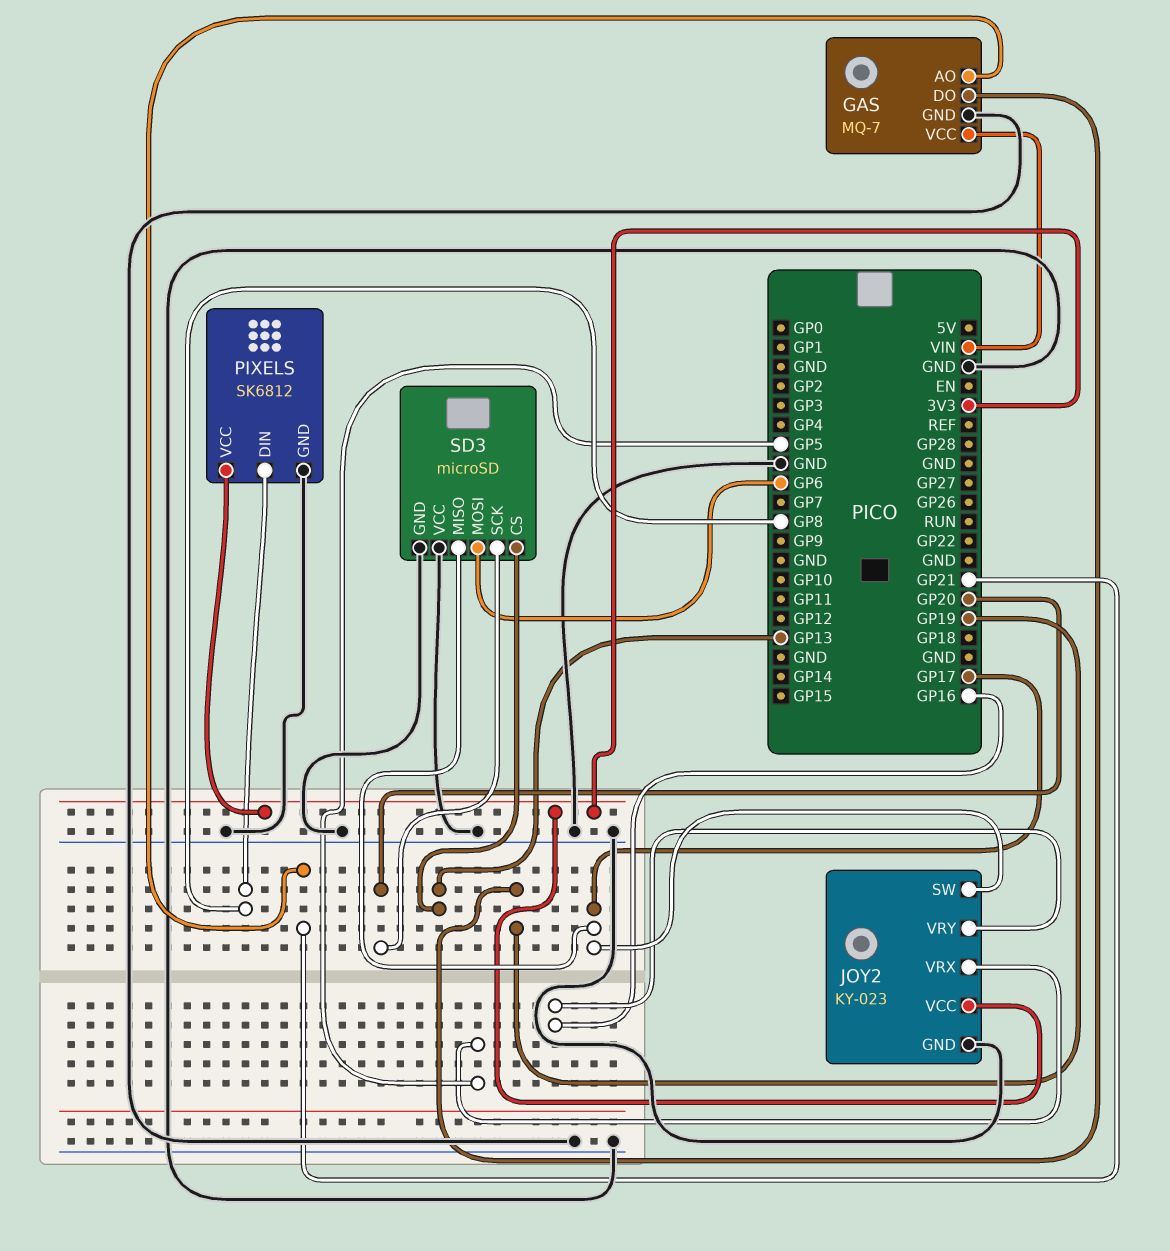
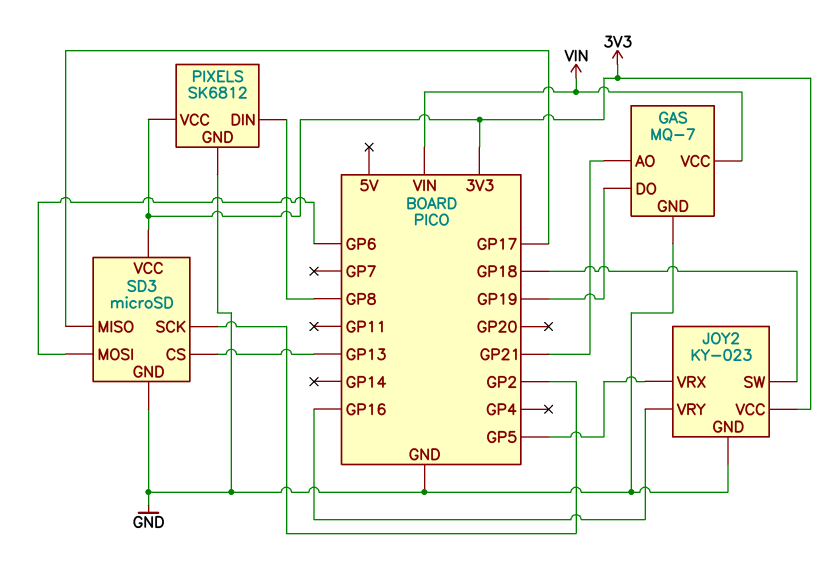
JOY2 pin SW: GP17 -> GP18
SD3 pin SCK: GP20 -> GP2
SD3 pin VCC: GND -> 3V3

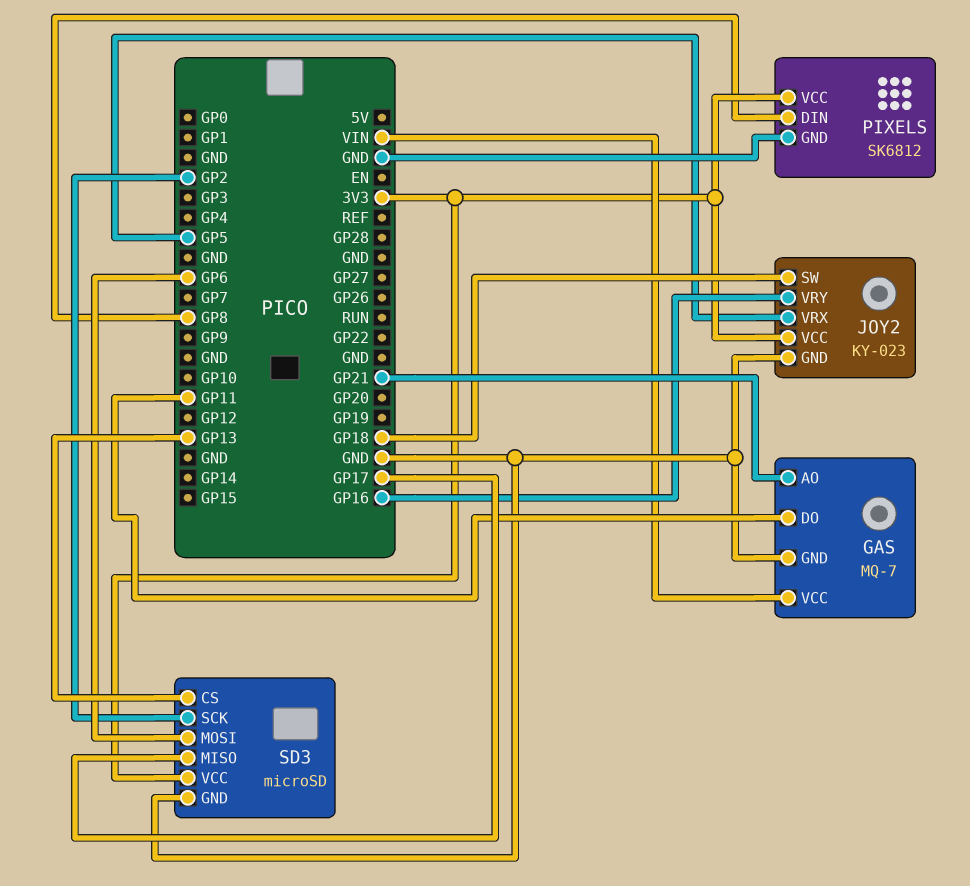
GAS pin DO: GP19 -> GP11

